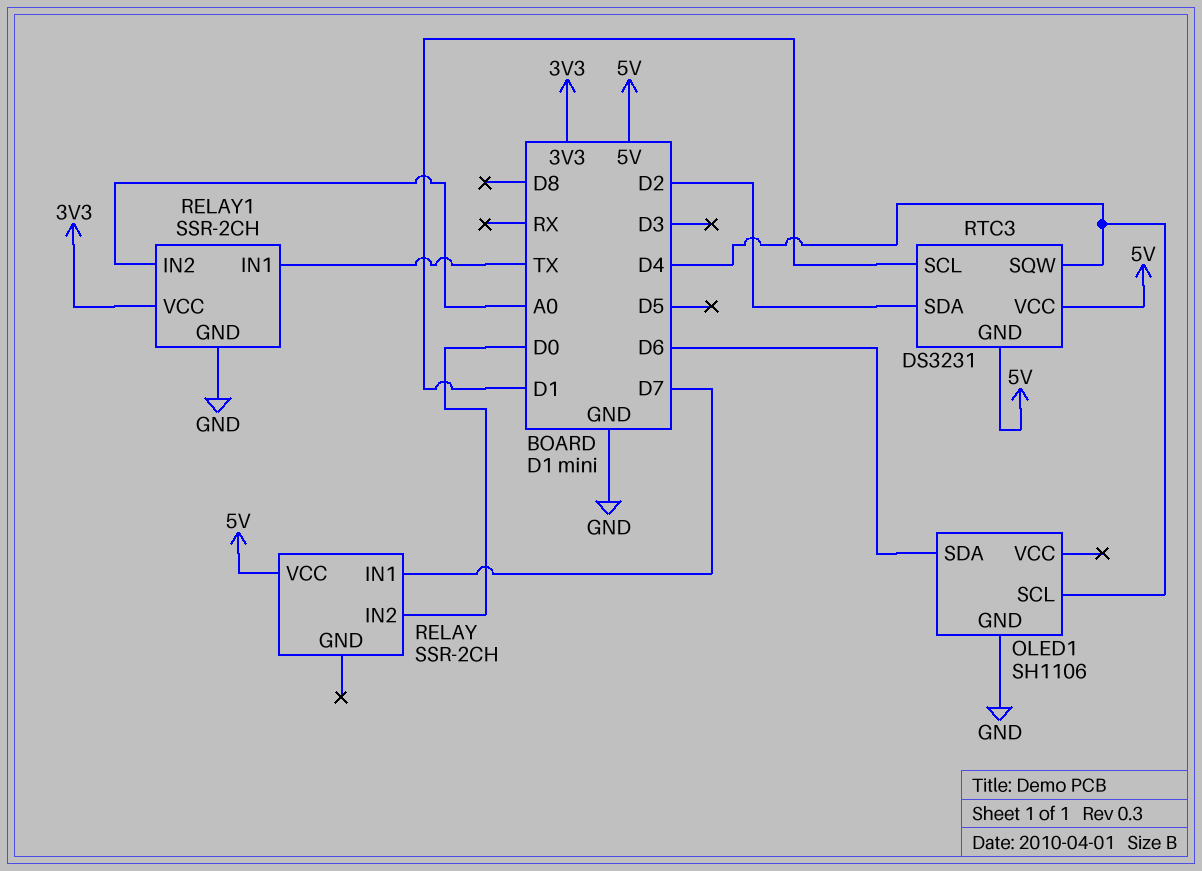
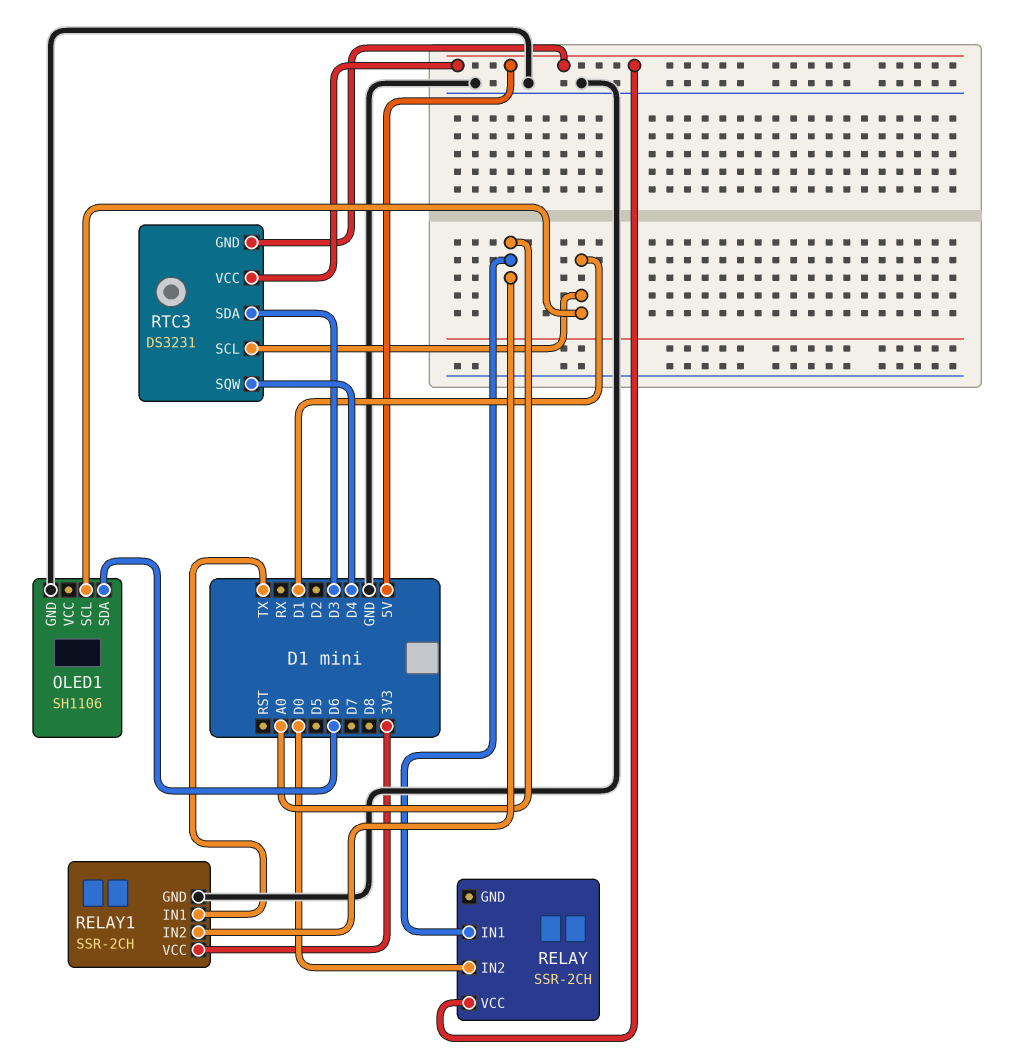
OLED1 pin SCL: D4 -> D1
RELAY pin IN1: D7 -> A0
RTC3 pin SDA: D2 -> D3

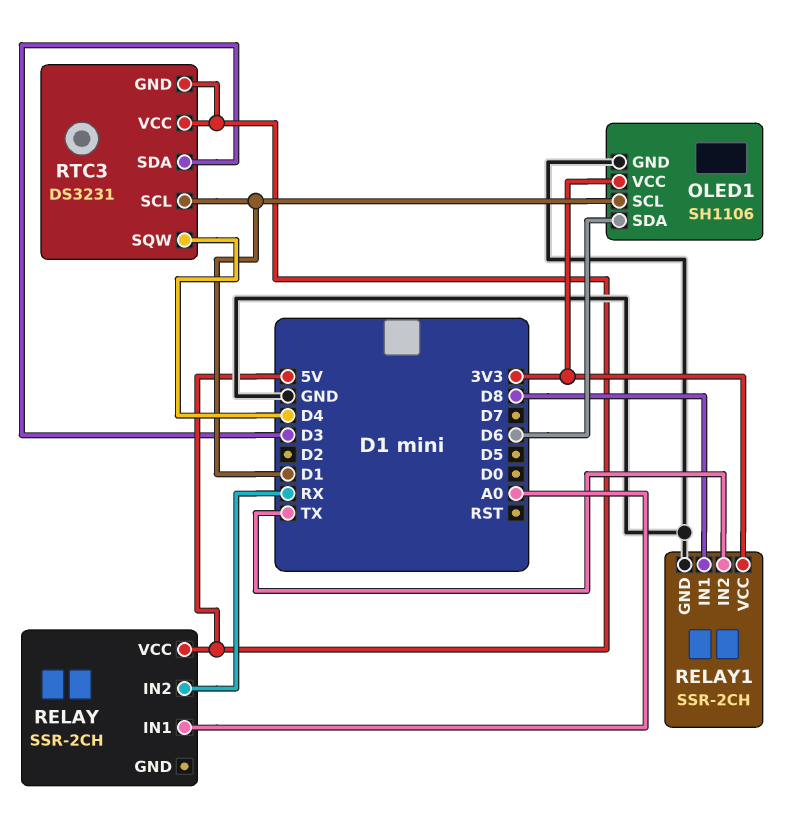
OLED1 pin VCC: none -> 3V3
RELAY pin IN2: D0 -> RX
RELAY1 pin IN1: TX -> D8
RELAY1 pin IN2: A0 -> TX

